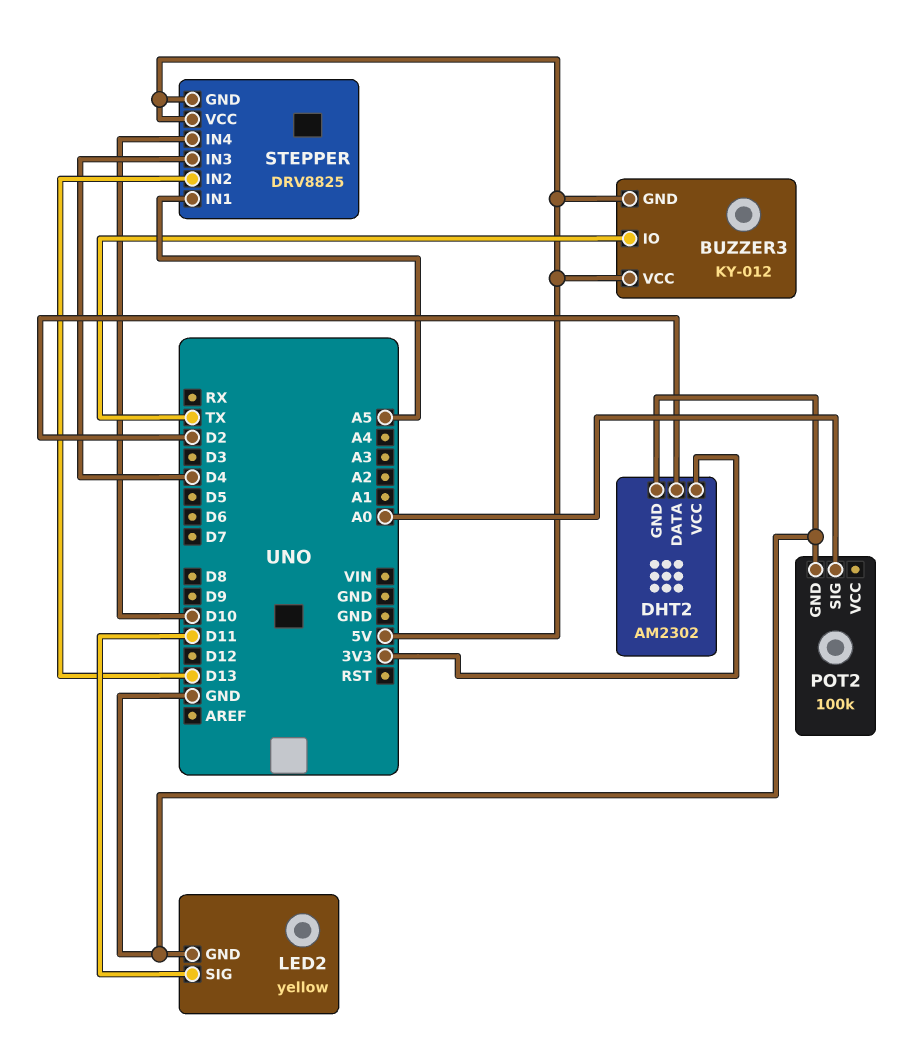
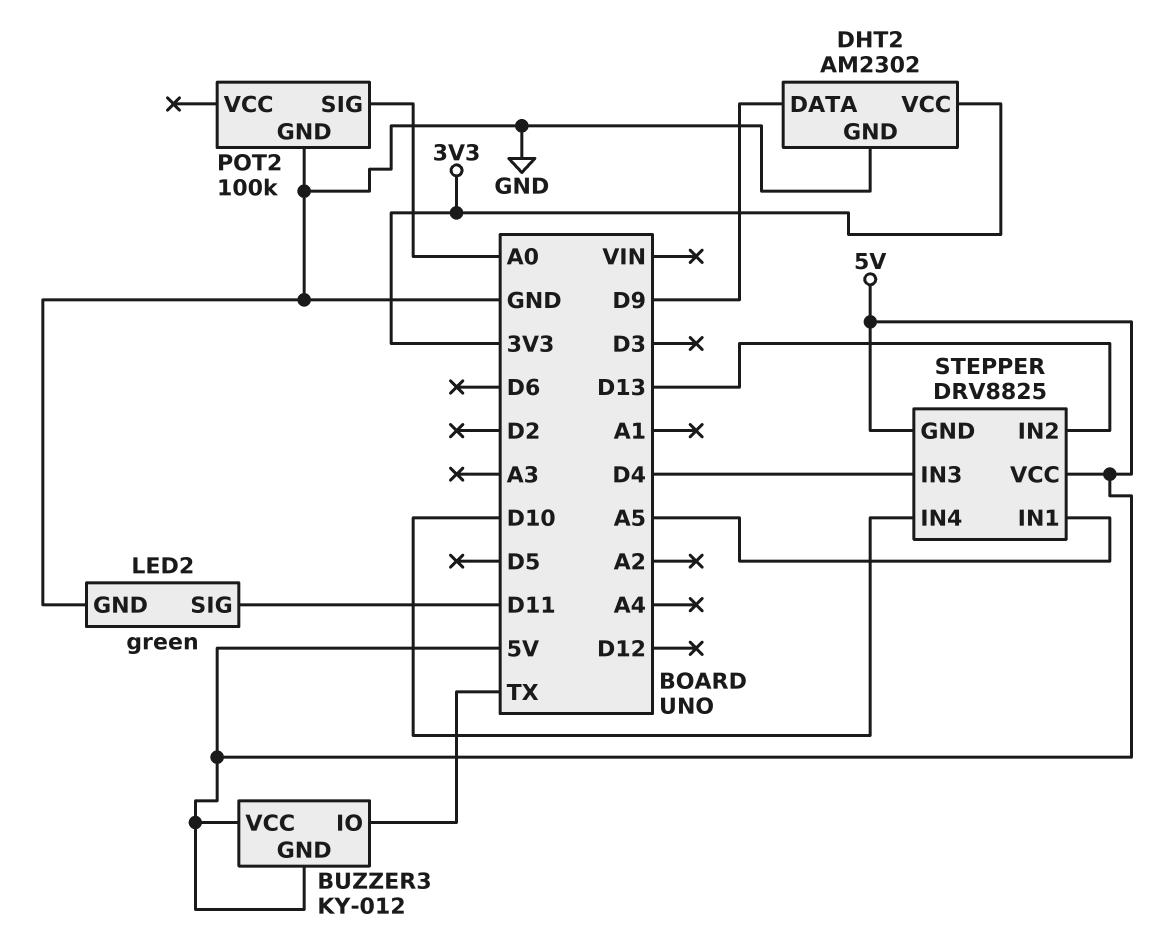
DHT2 pin DATA: D2 -> D9
LED2: yellow -> green

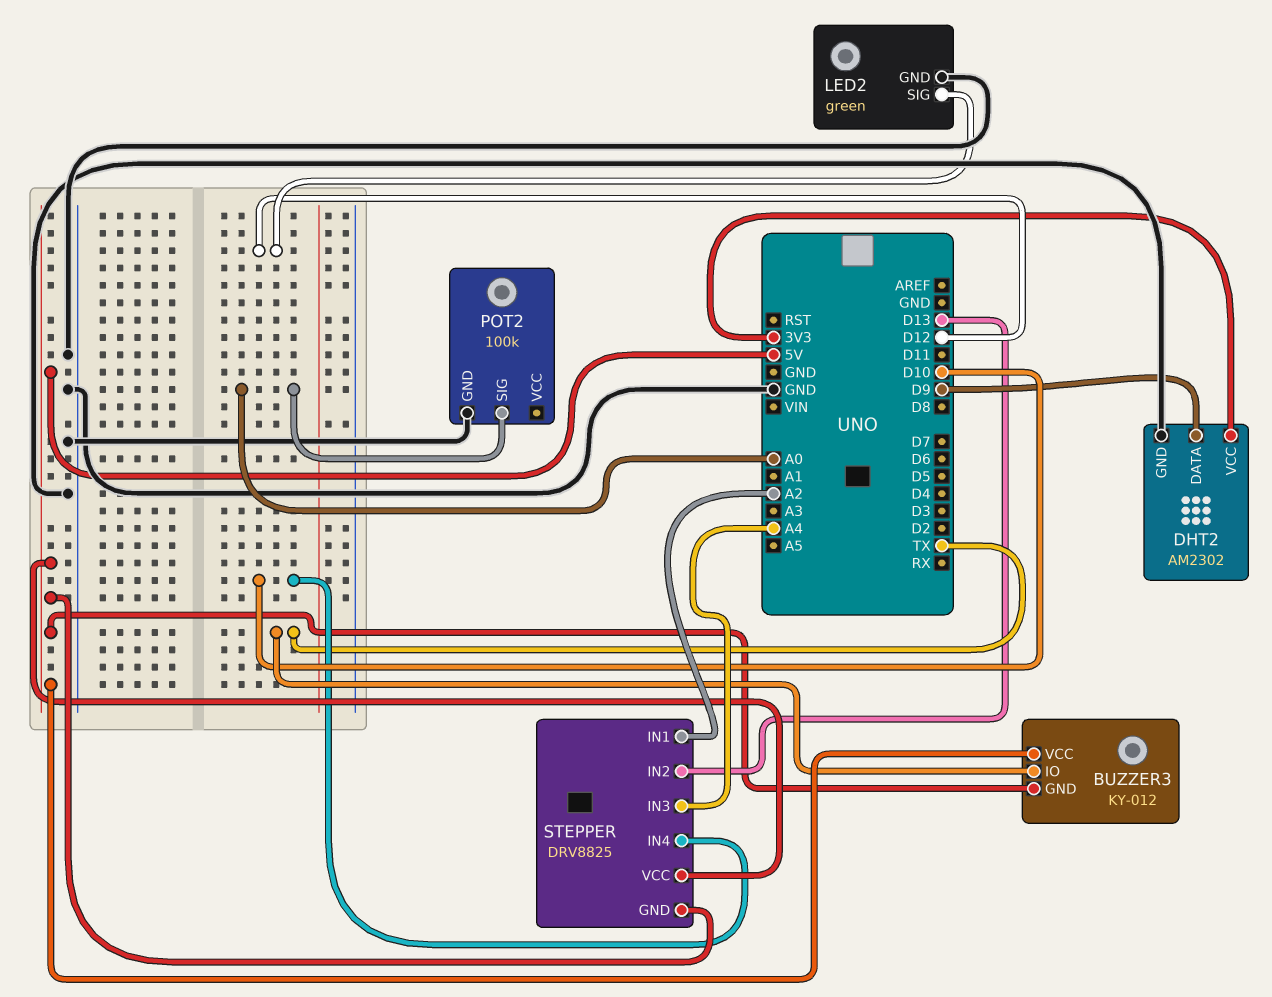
LED2 pin SIG: D11 -> D12
STEPPER pin IN1: A5 -> A2
STEPPER pin IN3: D4 -> A4

